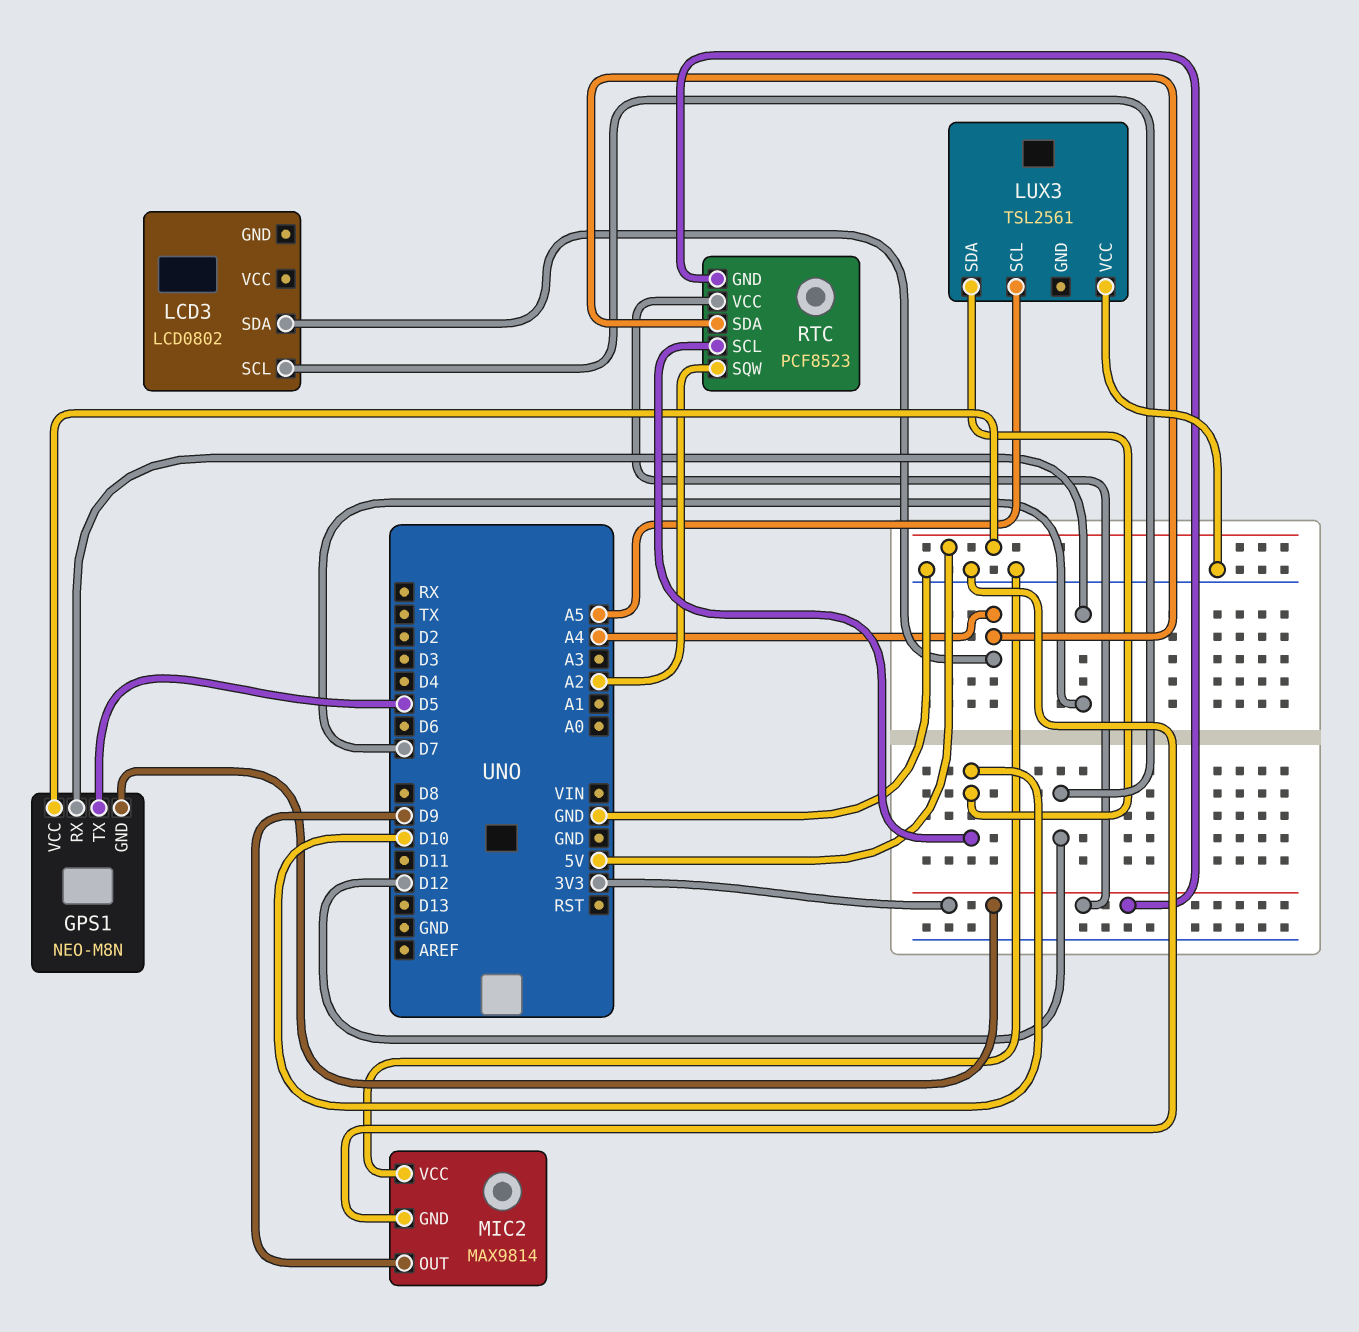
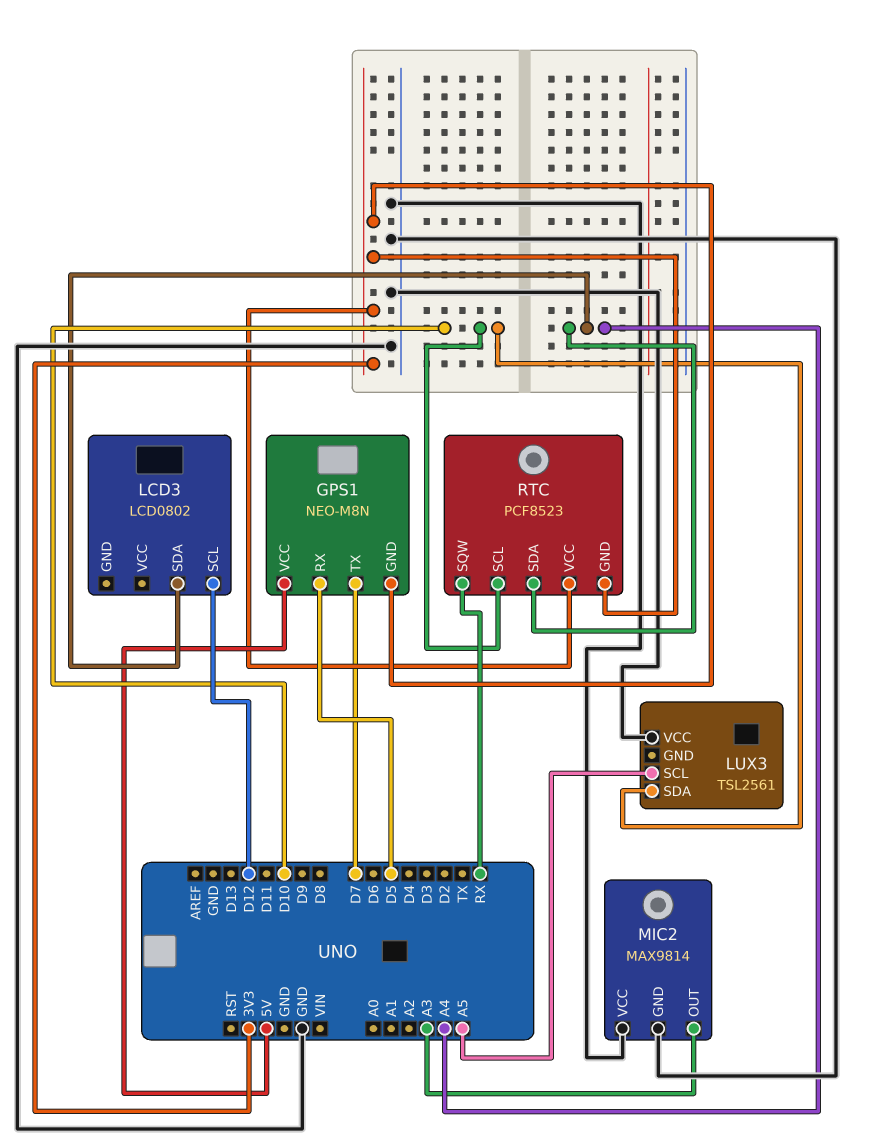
GPS1 pin RX: D7 -> D5
GPS1 pin TX: D5 -> D7
MIC2 pin OUT: D9 -> A3
RTC pin SQW: A2 -> RX

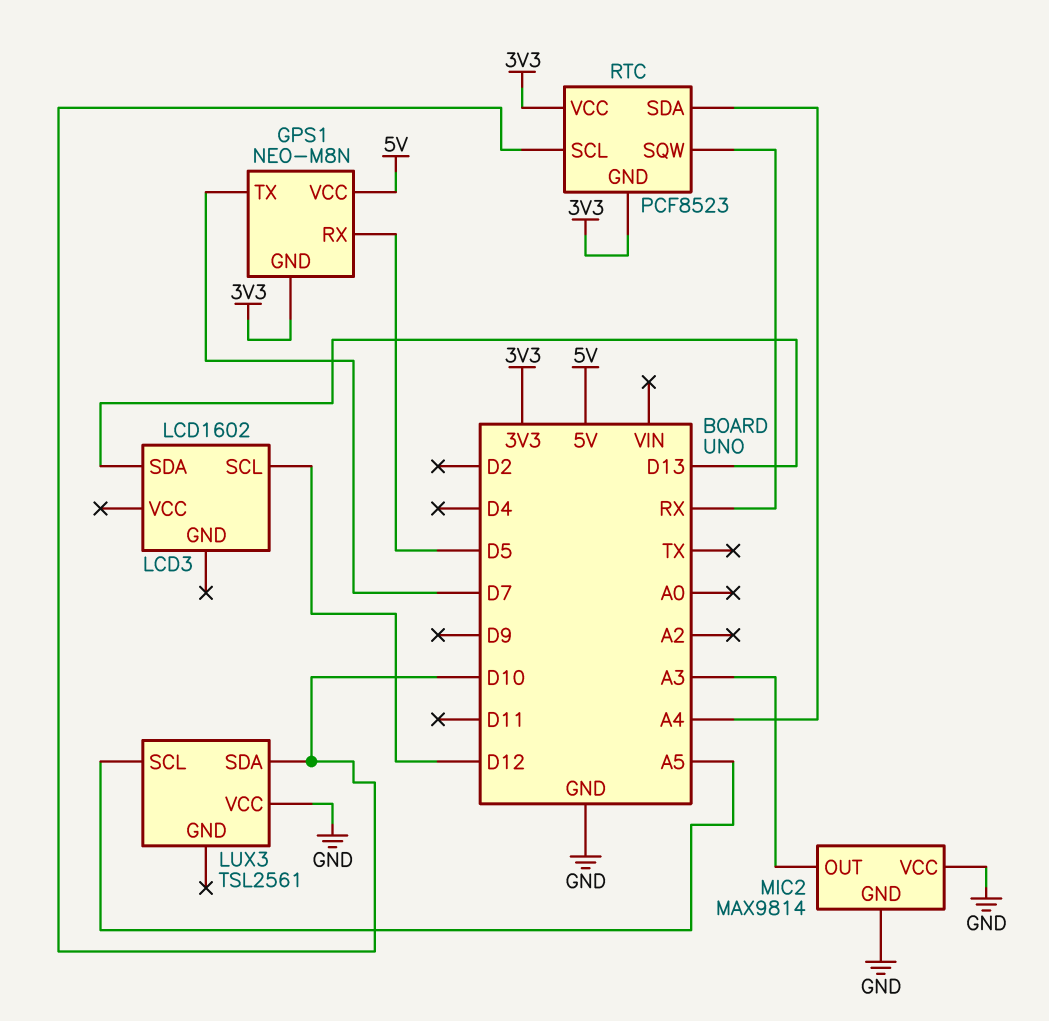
LCD3: LCD0802 -> LCD1602
LCD3 pin SDA: A4 -> D13

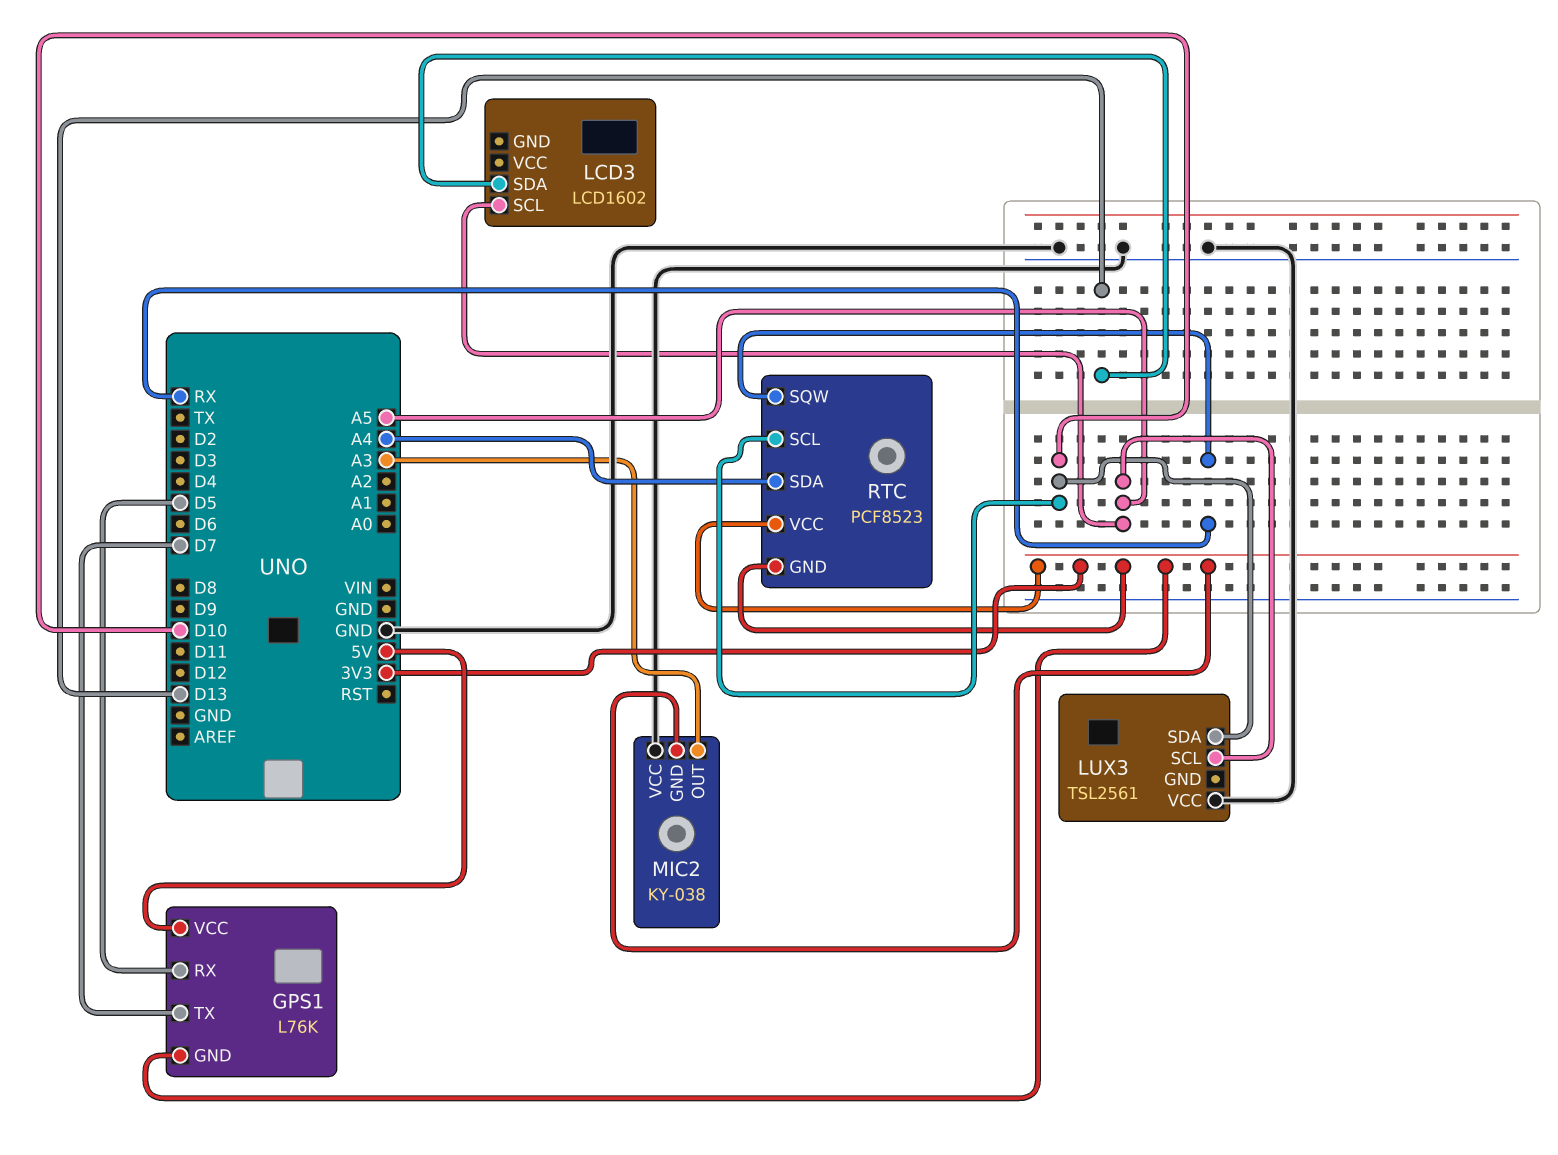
GPS1: NEO-M8N -> L76K
LCD3 pin SCL: D12 -> A5
MIC2: MAX9814 -> KY-038
MIC2 pin GND: GND -> 3V3

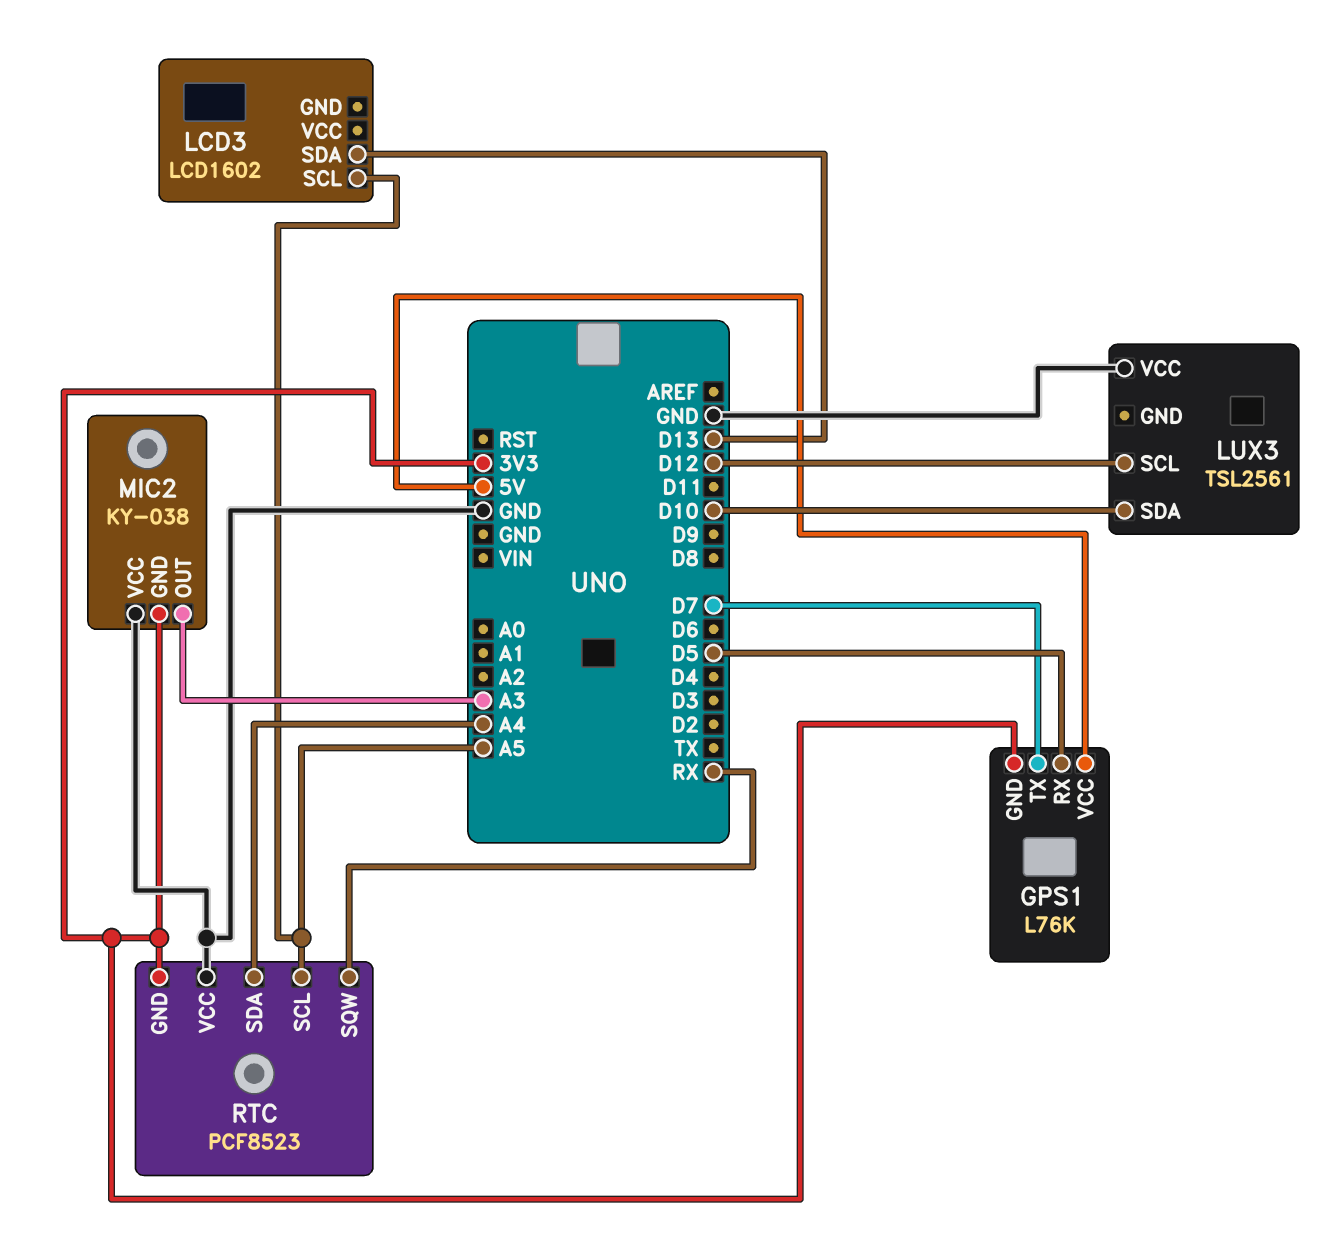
LUX3 pin SCL: A5 -> D12
RTC pin SCL: D10 -> A5
RTC pin VCC: 3V3 -> GND

